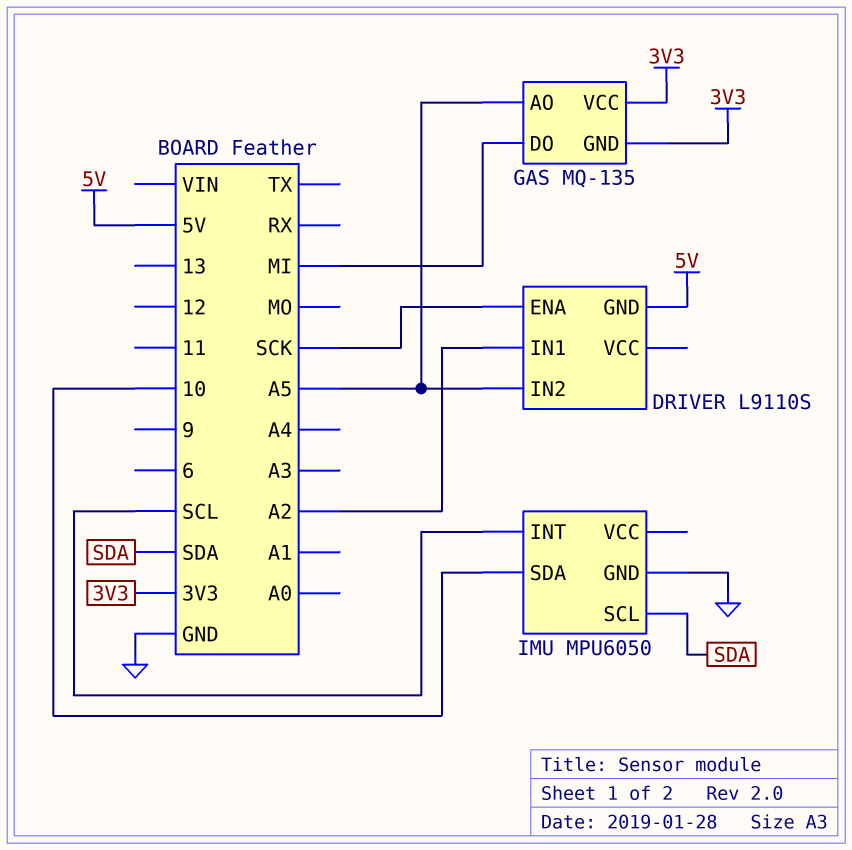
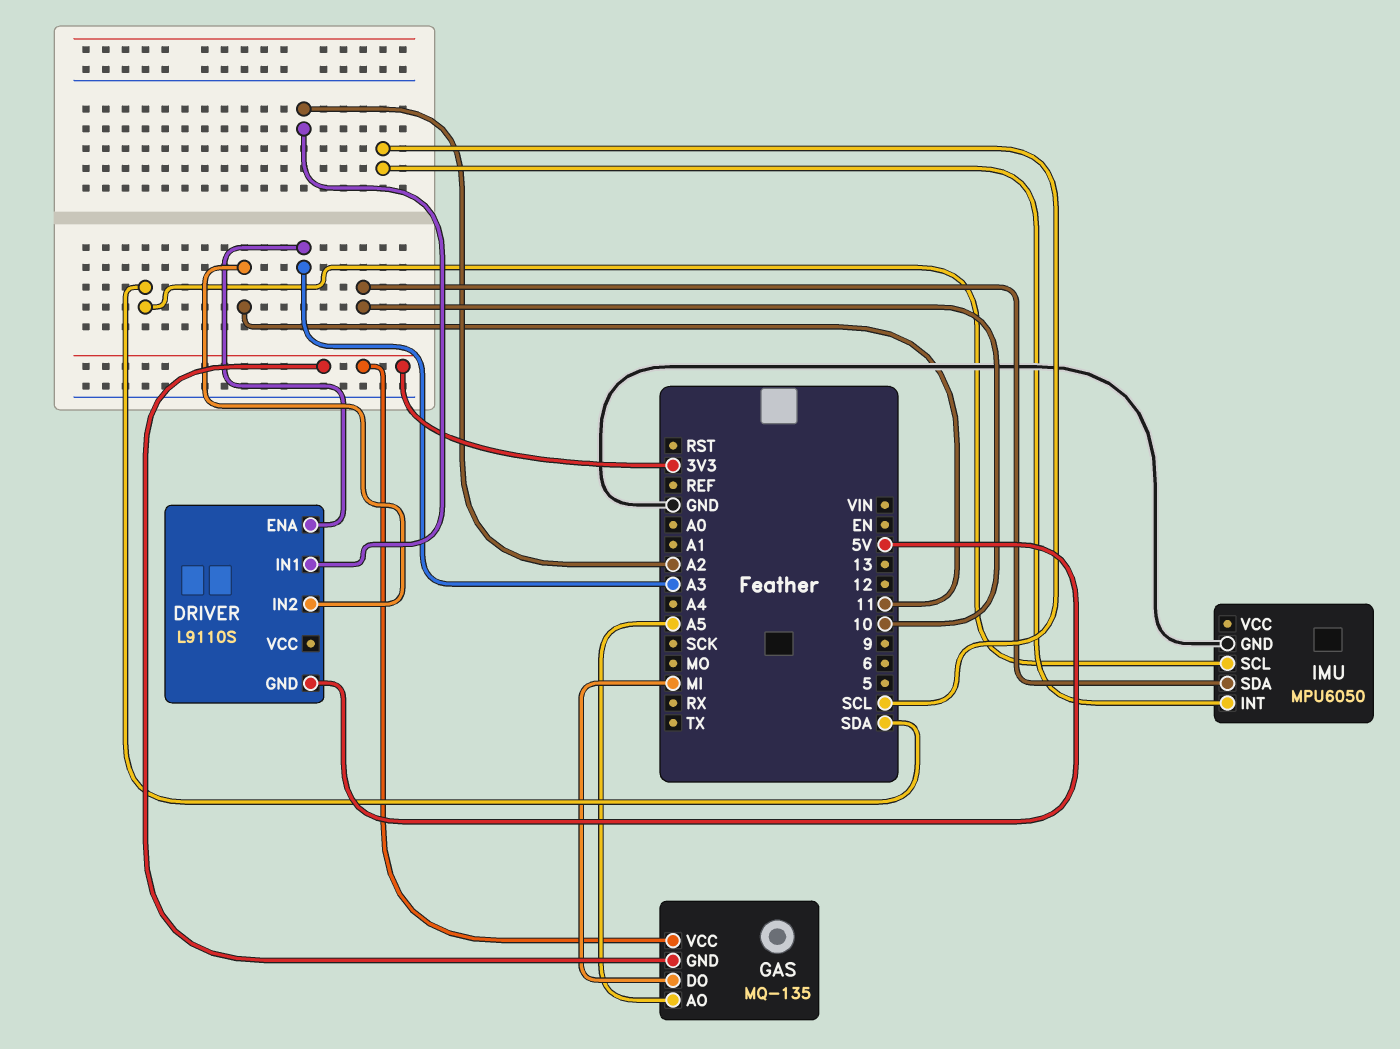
DRIVER pin ENA: SCK -> A3
DRIVER pin IN2: A5 -> 11

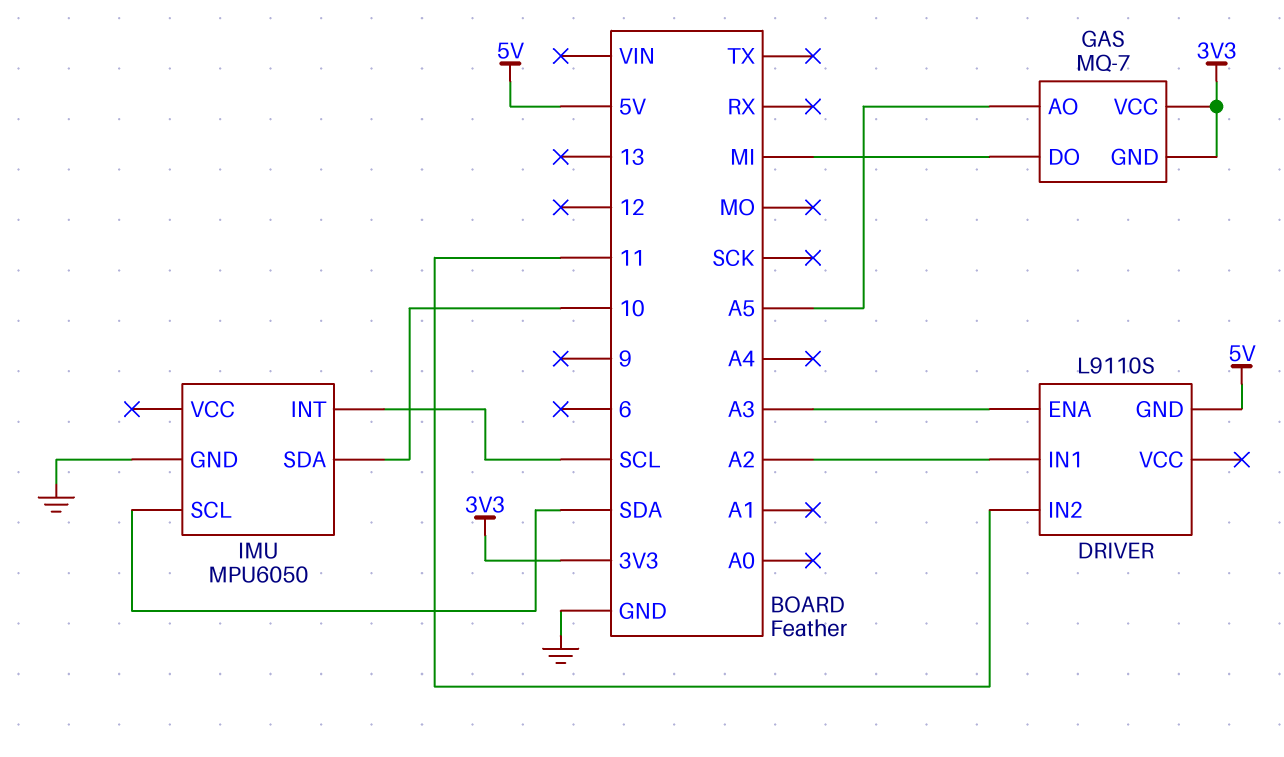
GAS: MQ-135 -> MQ-7

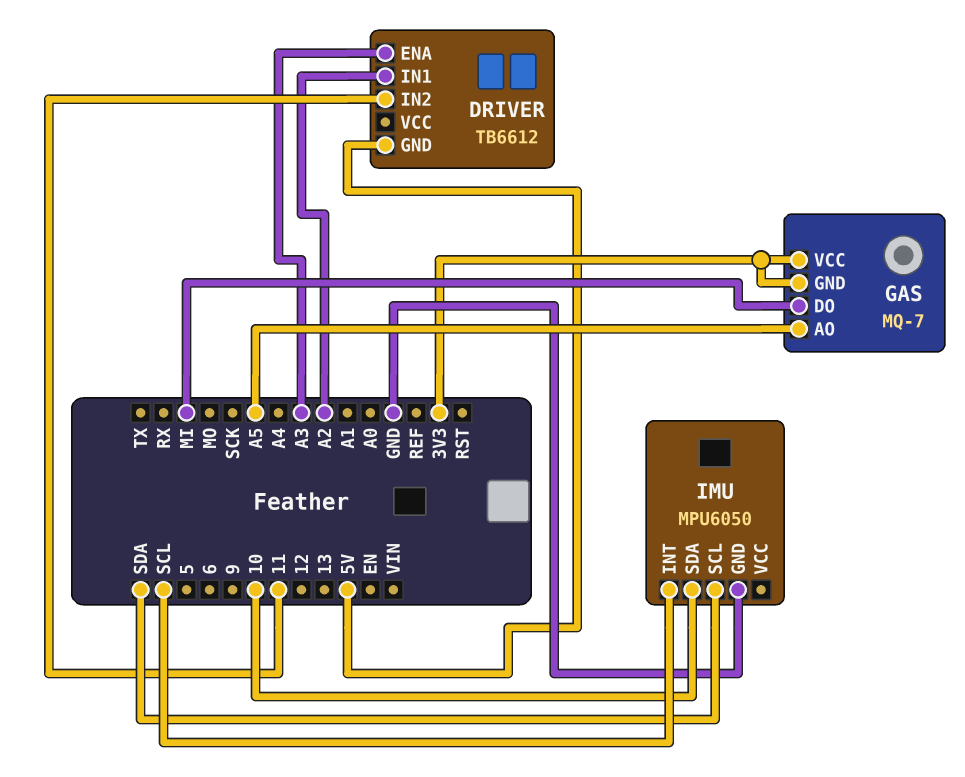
DRIVER: L9110S -> TB6612

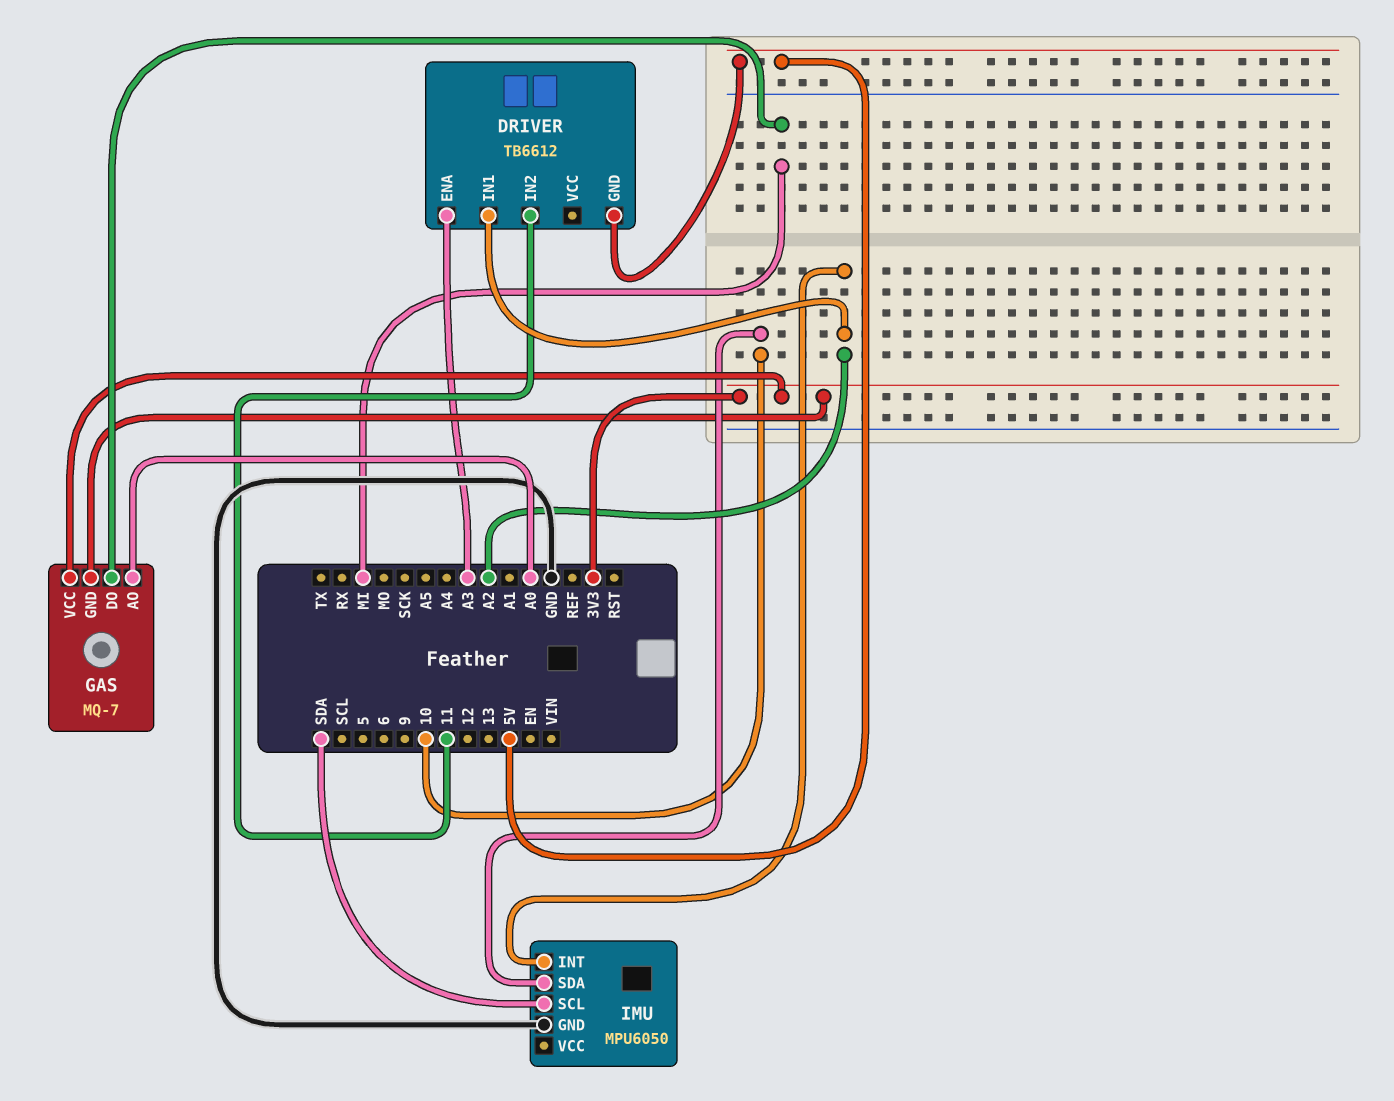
GAS pin AO: A5 -> A0
IMU pin INT: SCL -> A2

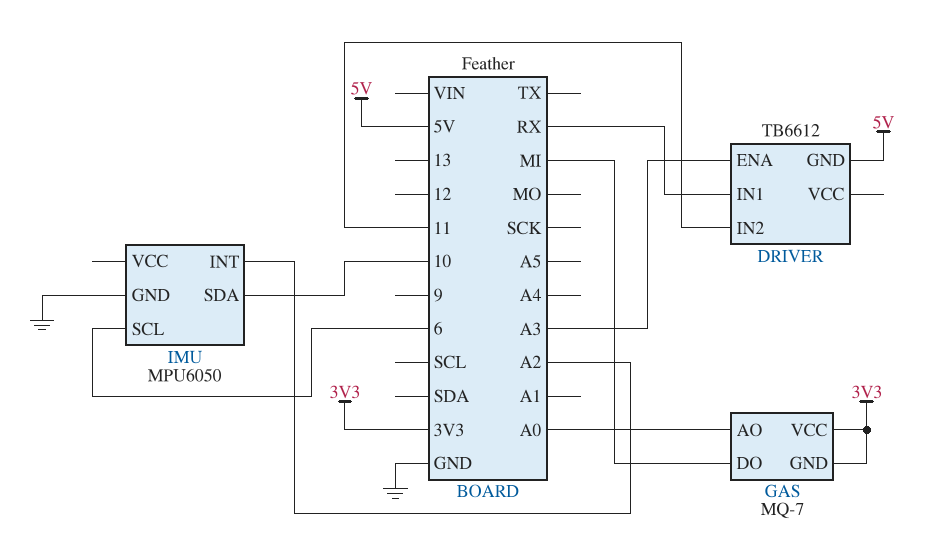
DRIVER pin IN1: A2 -> RX
IMU pin SCL: SDA -> 6

